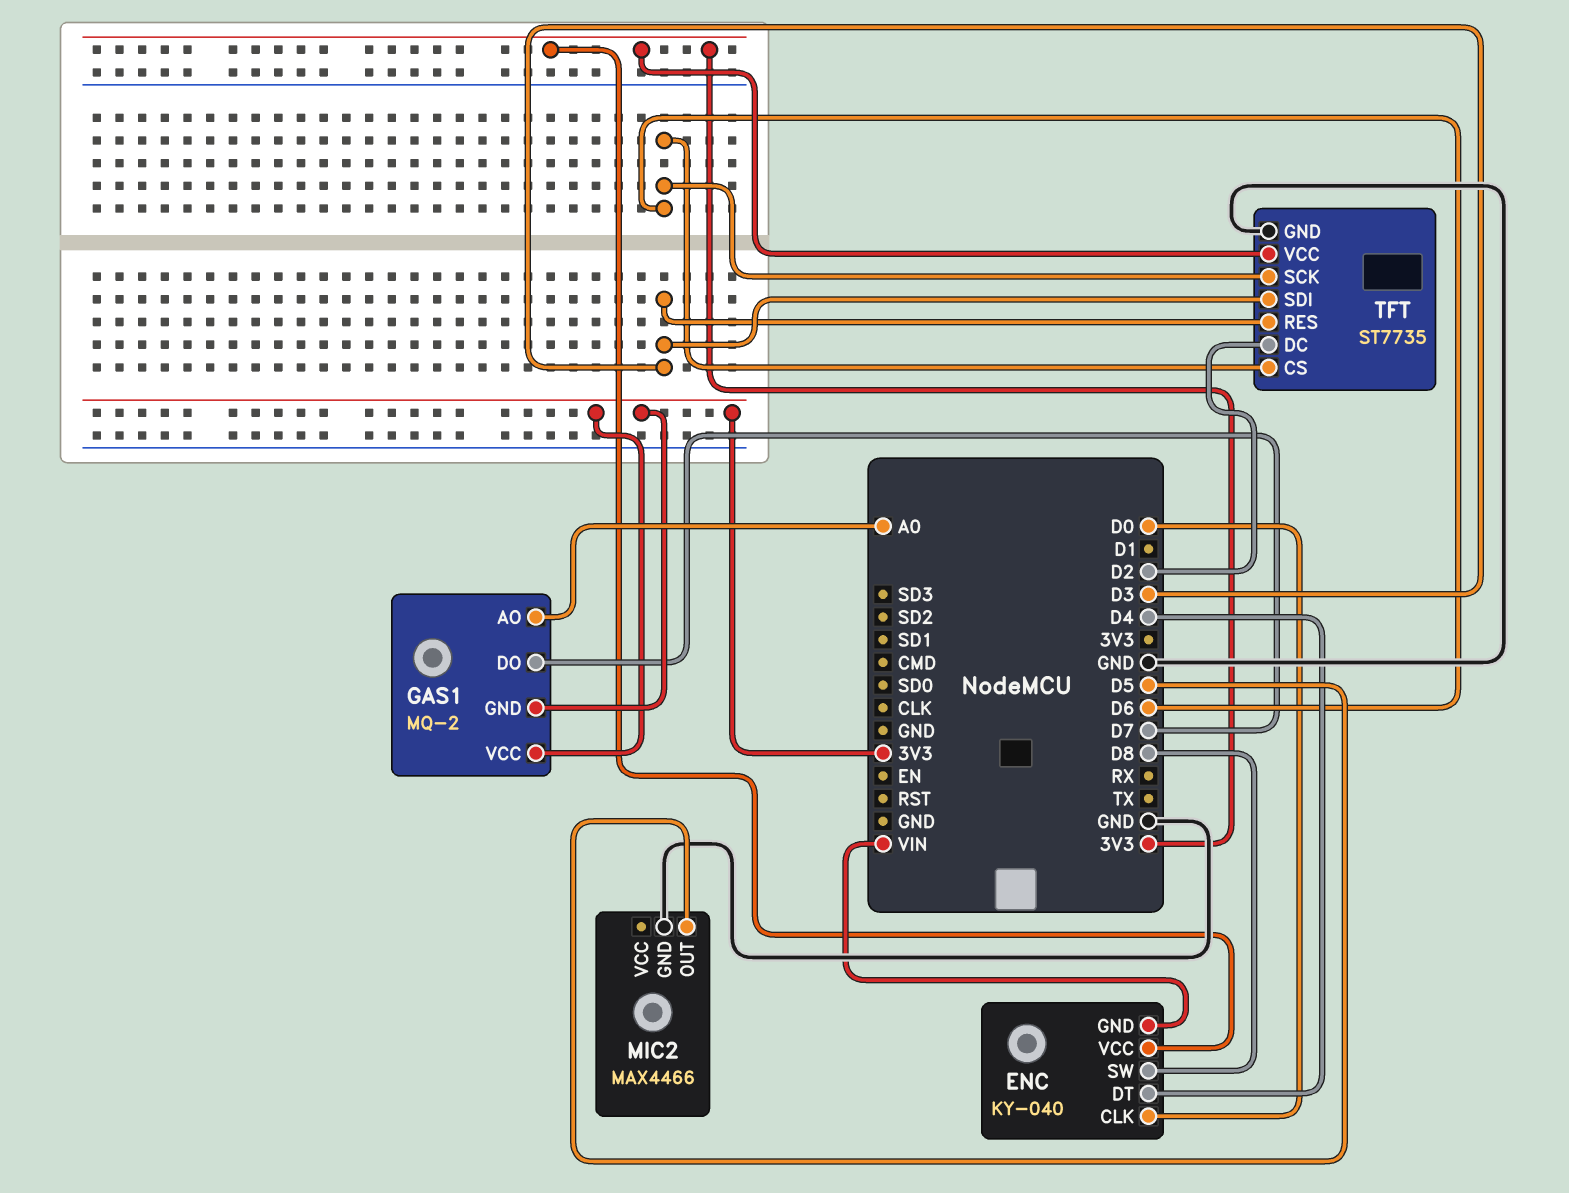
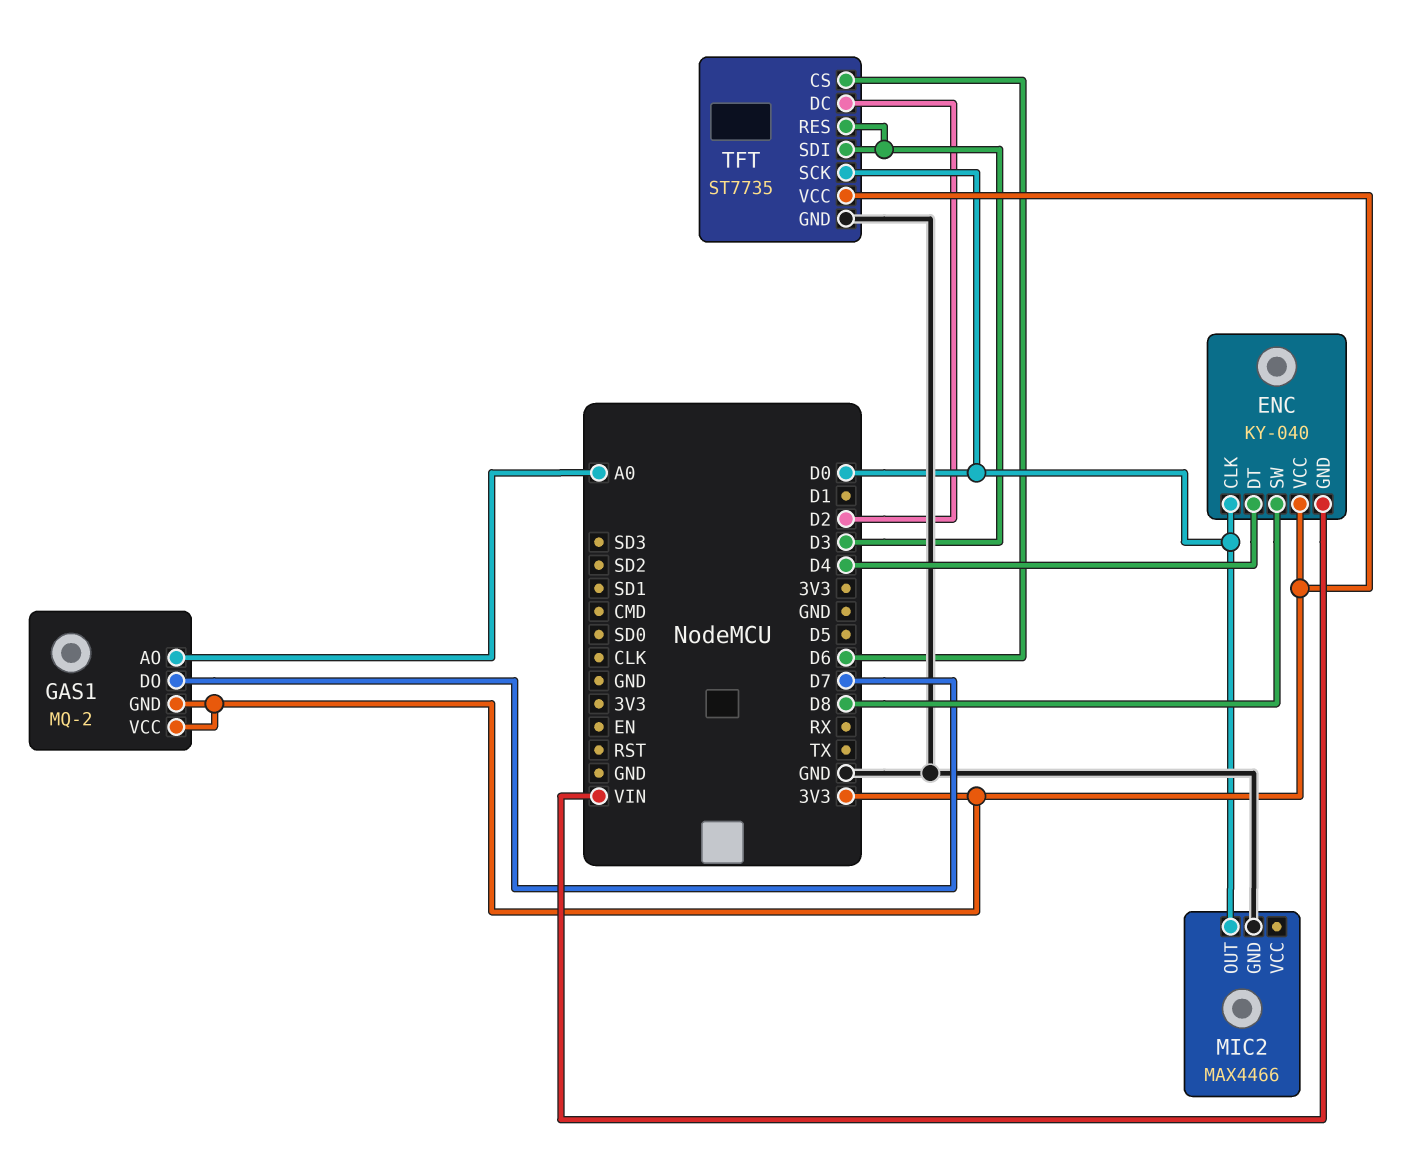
MIC2 pin OUT: D5 -> D0
TFT pin SCK: D6 -> D0

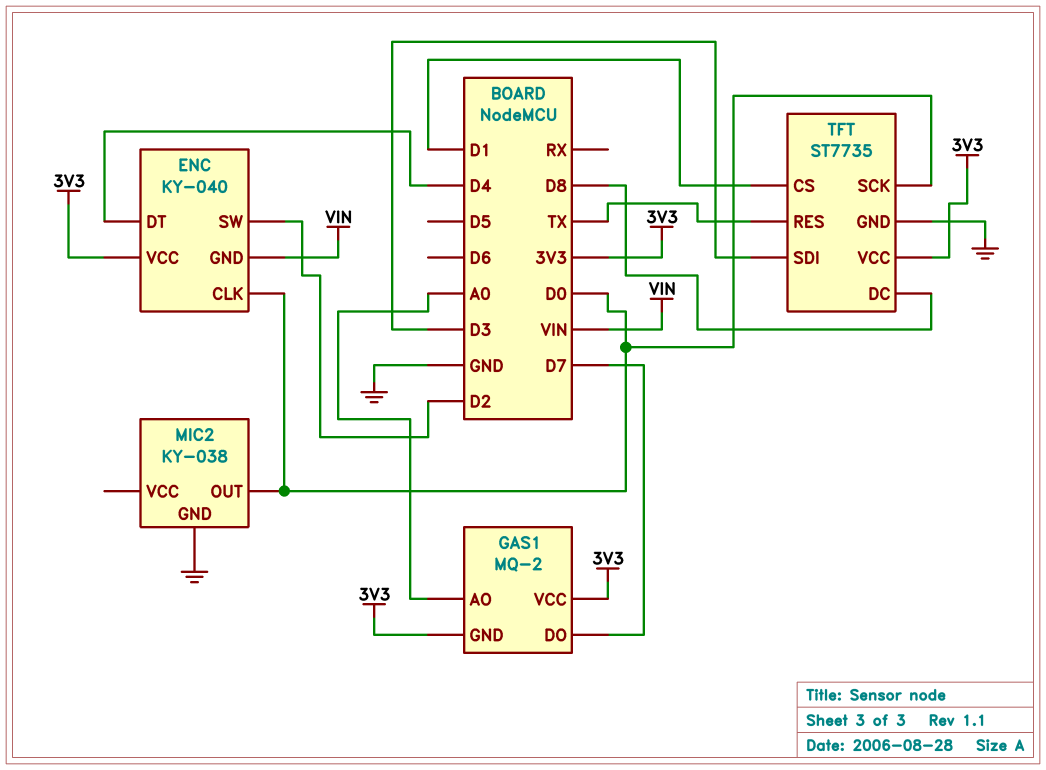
ENC pin SW: D8 -> D2
MIC2: MAX4466 -> KY-038
TFT pin CS: D6 -> D1
TFT pin DC: D2 -> D8
TFT pin RES: D3 -> TX

